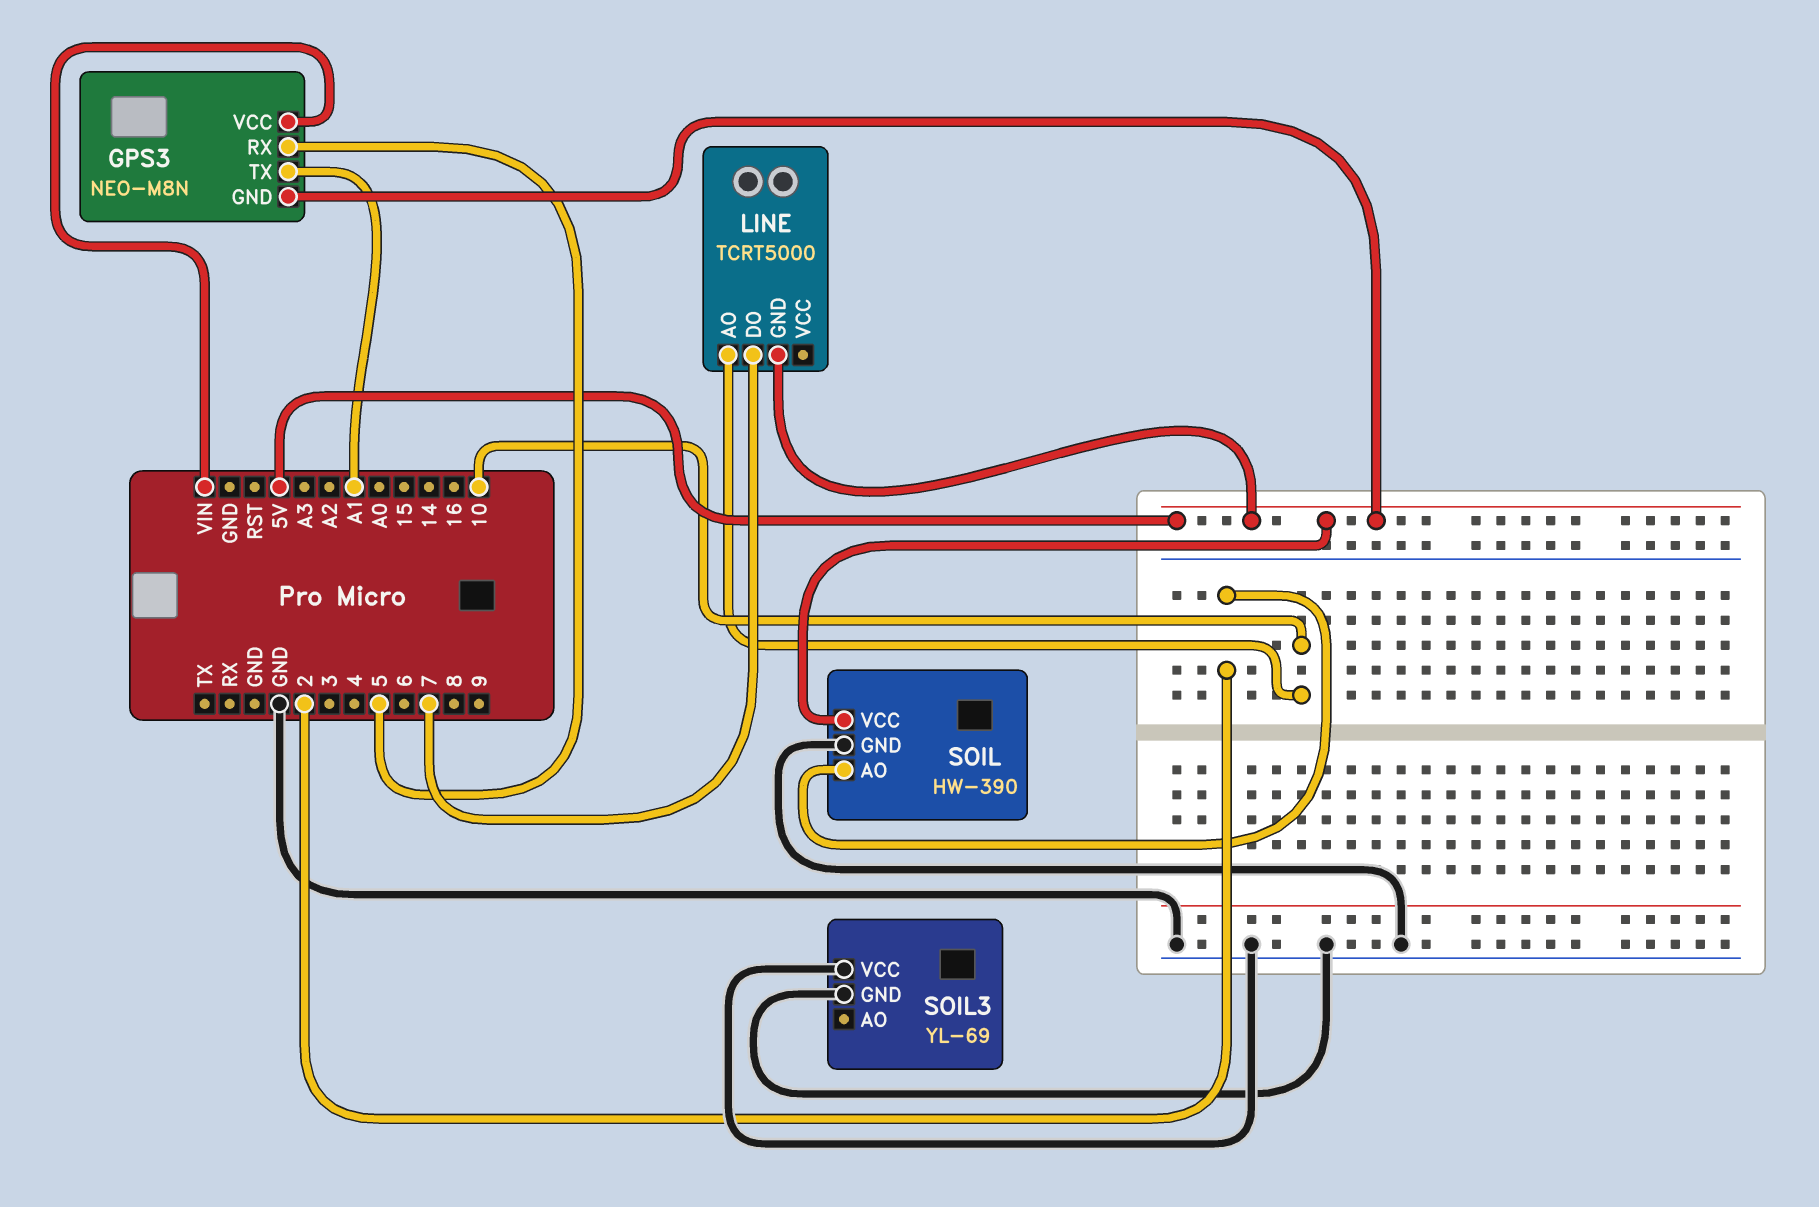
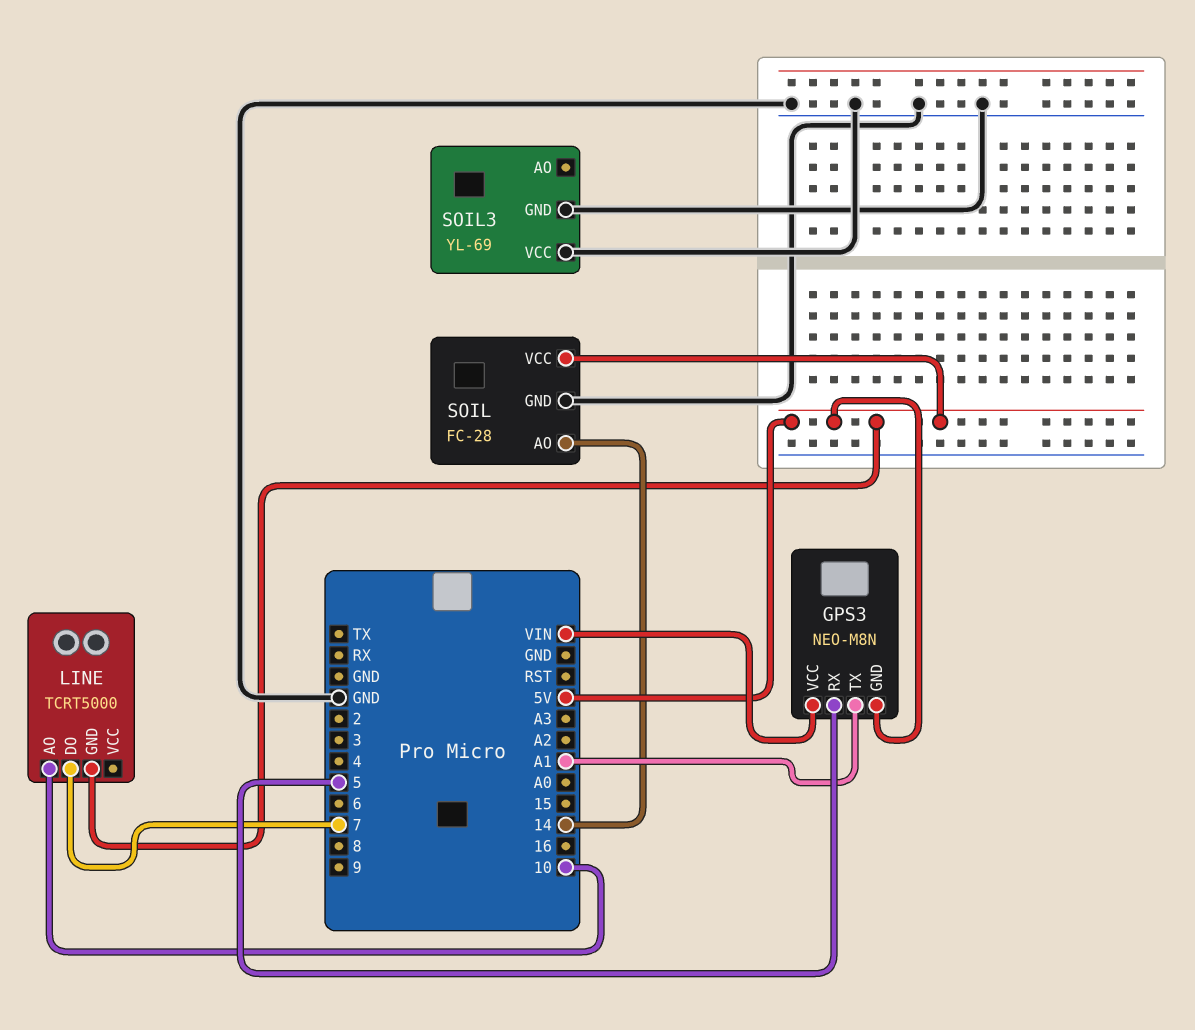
SOIL: HW-390 -> FC-28
SOIL pin AO: 2 -> 14

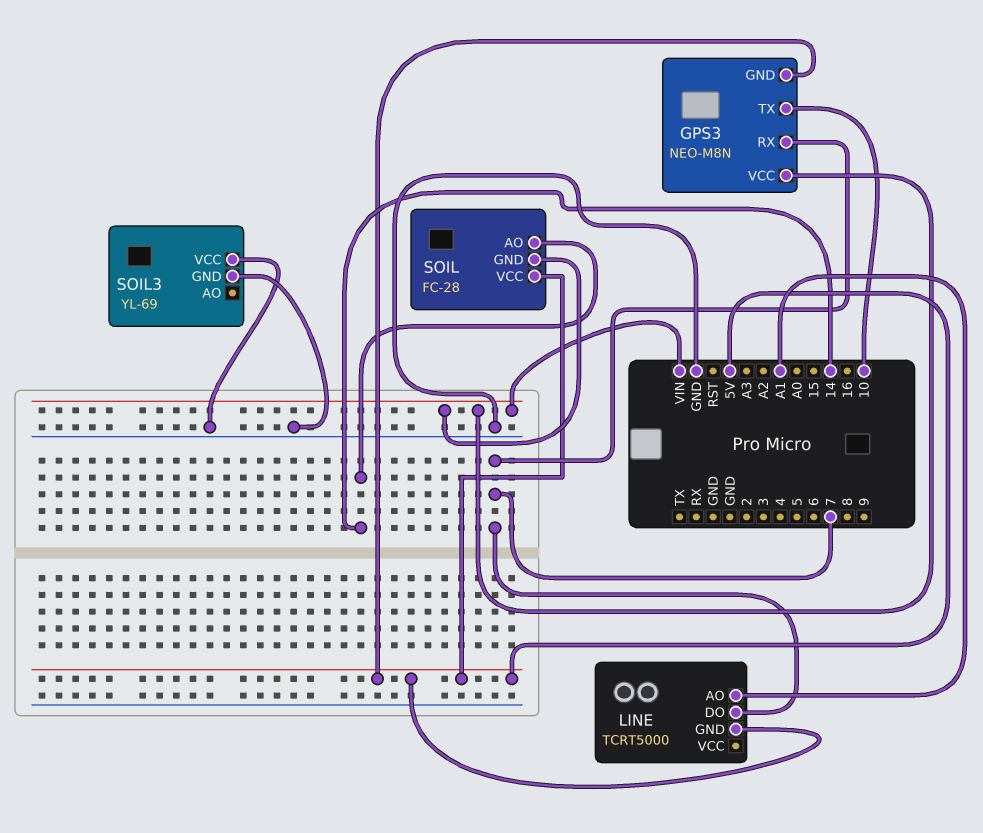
GPS3 pin RX: 5 -> 7
GPS3 pin TX: A1 -> 10
LINE pin AO: 10 -> A1
SOIL pin GND: GND -> VIN

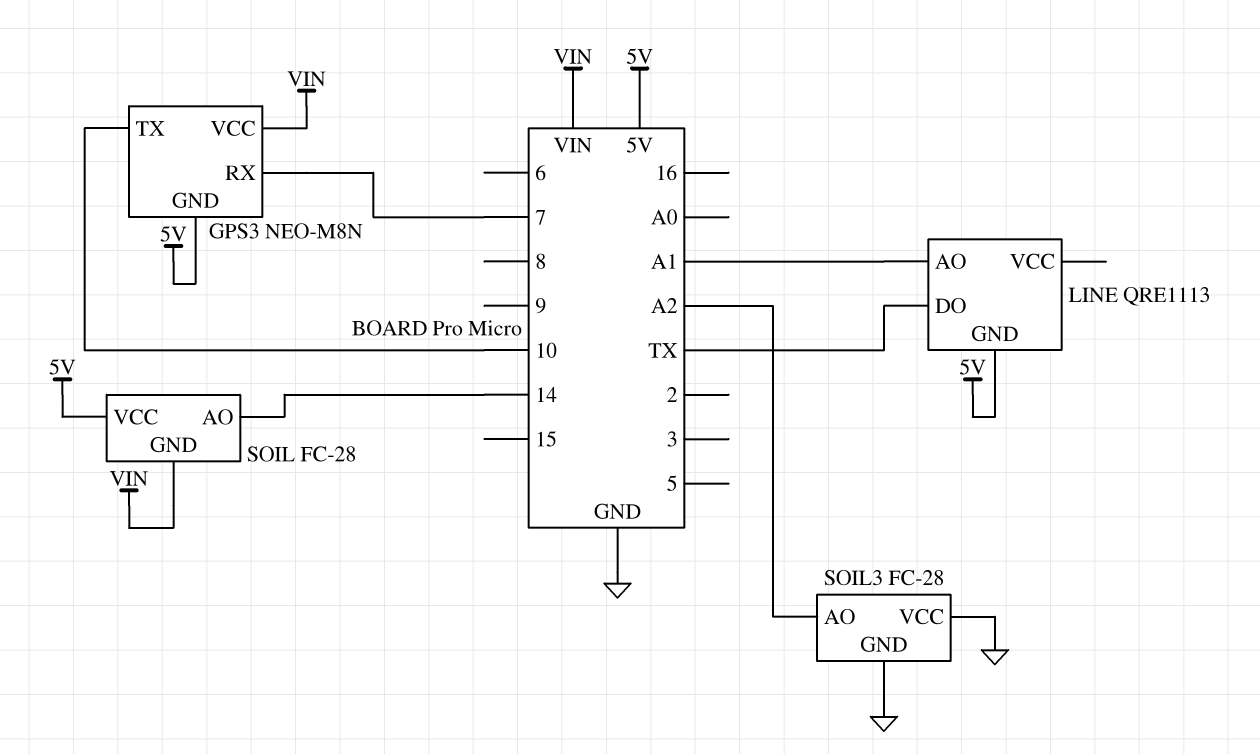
LINE: TCRT5000 -> QRE1113
LINE pin DO: 7 -> TX
SOIL3: YL-69 -> FC-28
SOIL3 pin AO: none -> A2

